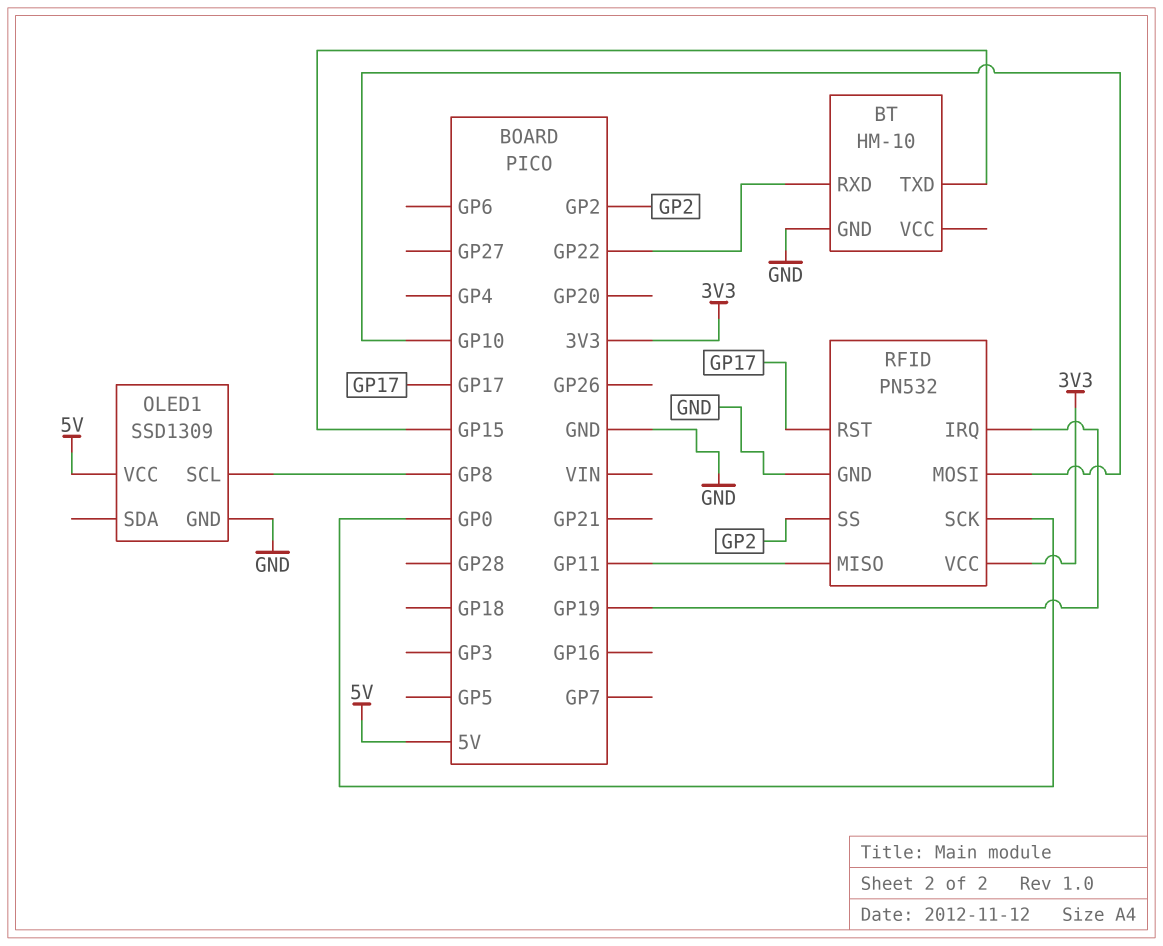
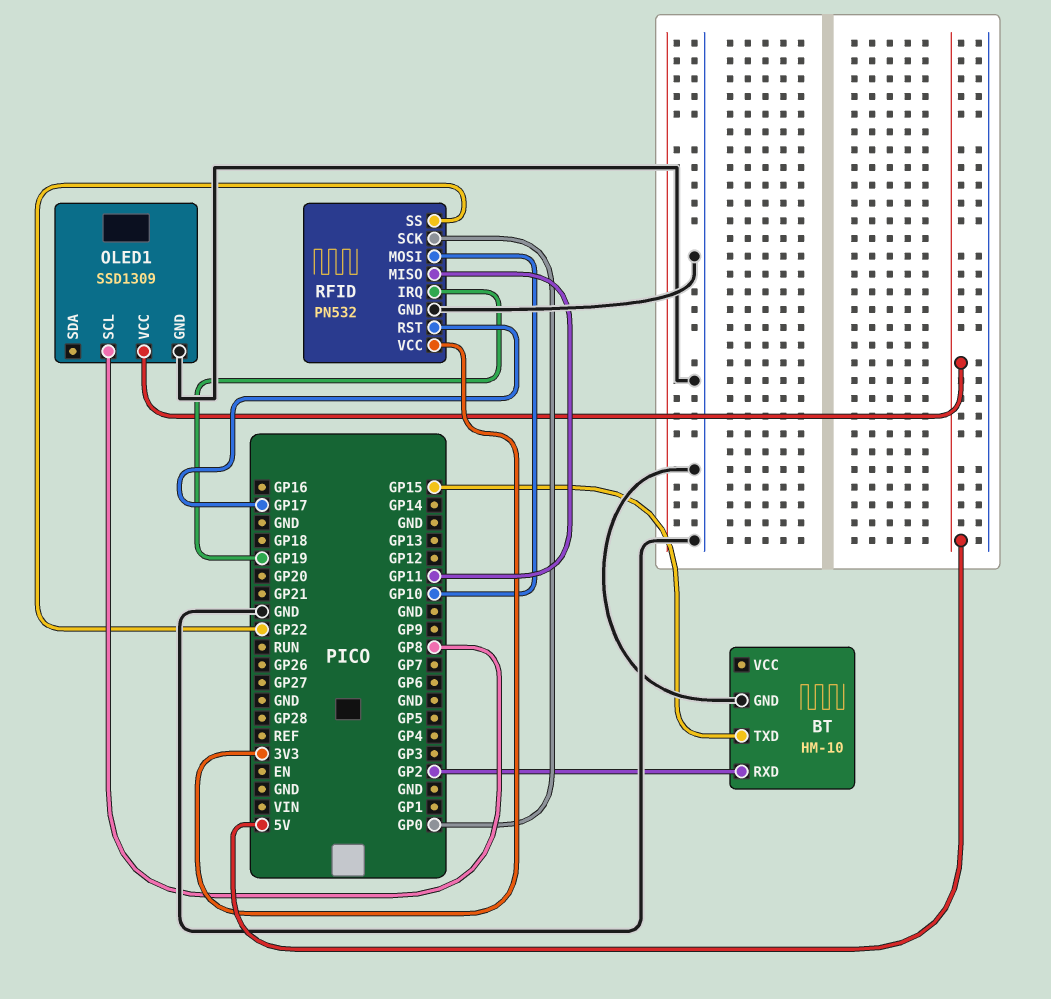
BT pin RXD: GP22 -> GP2
RFID pin SS: GP2 -> GP22

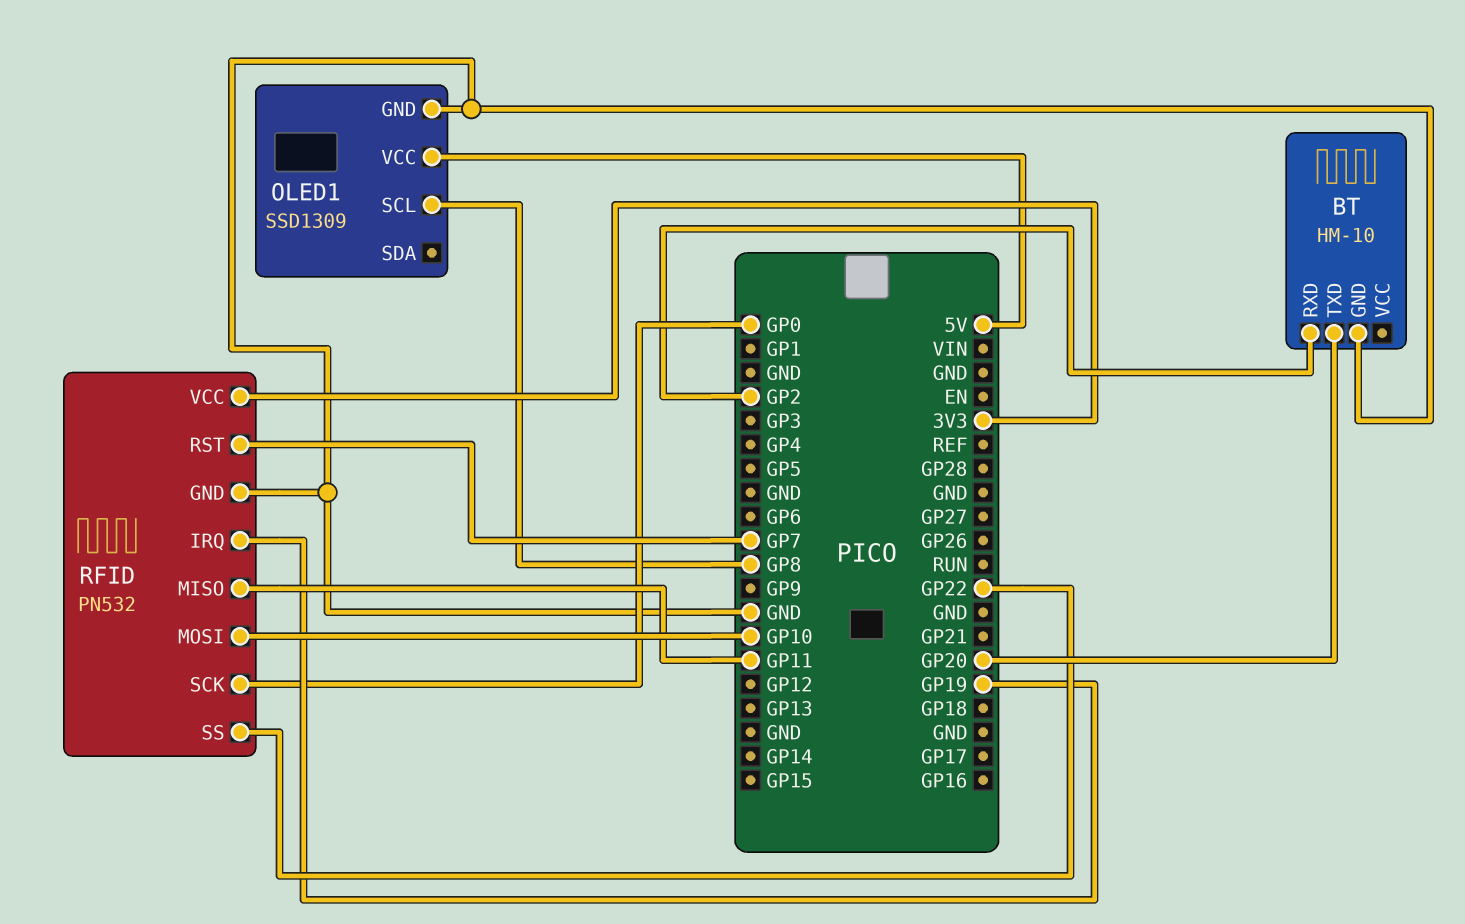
BT pin TXD: GP15 -> GP20
RFID pin RST: GP17 -> GP7

